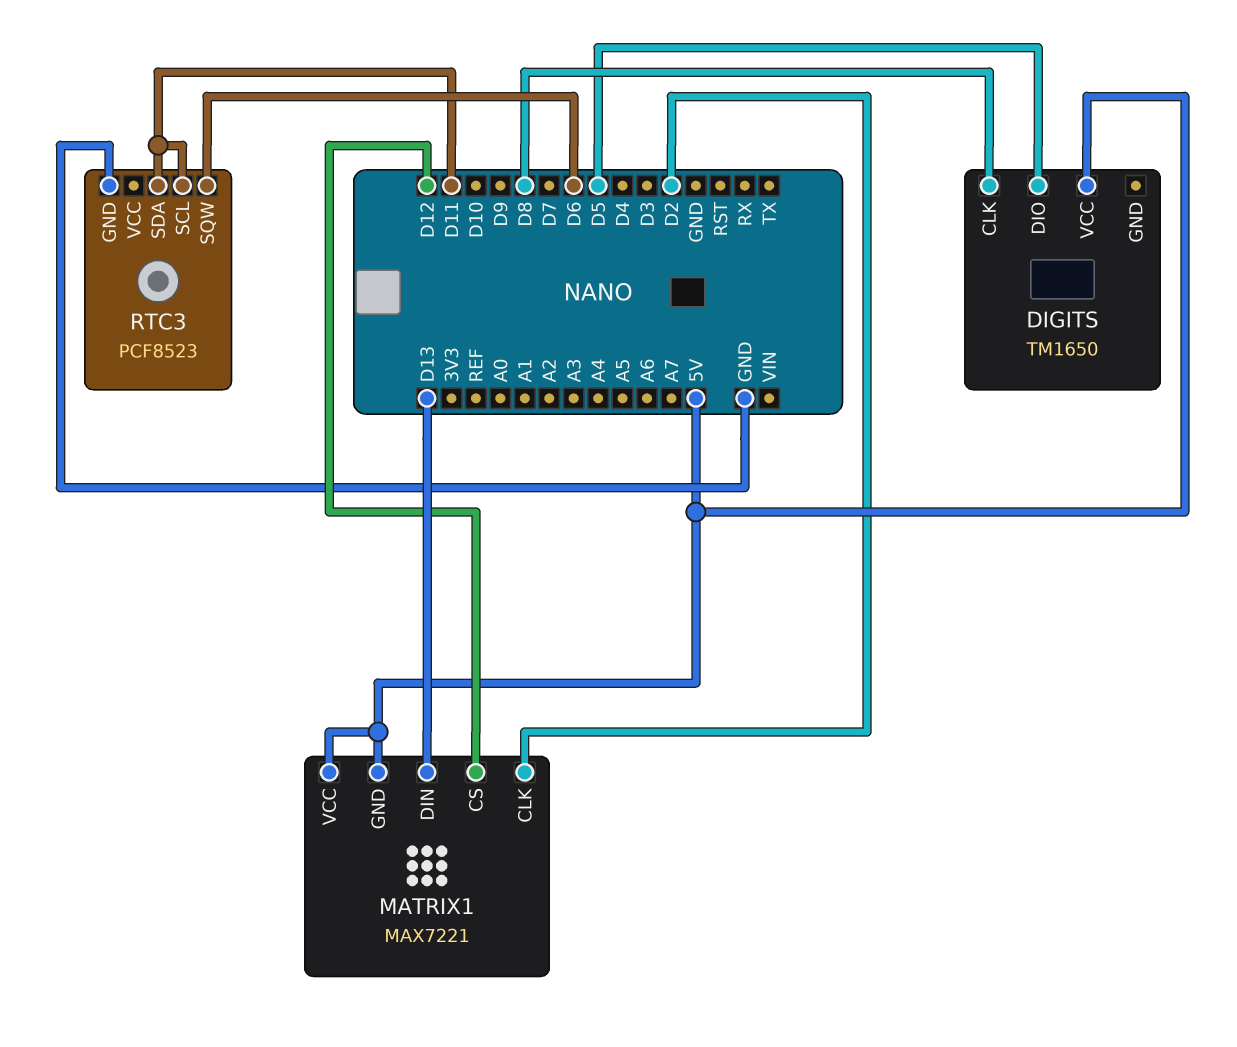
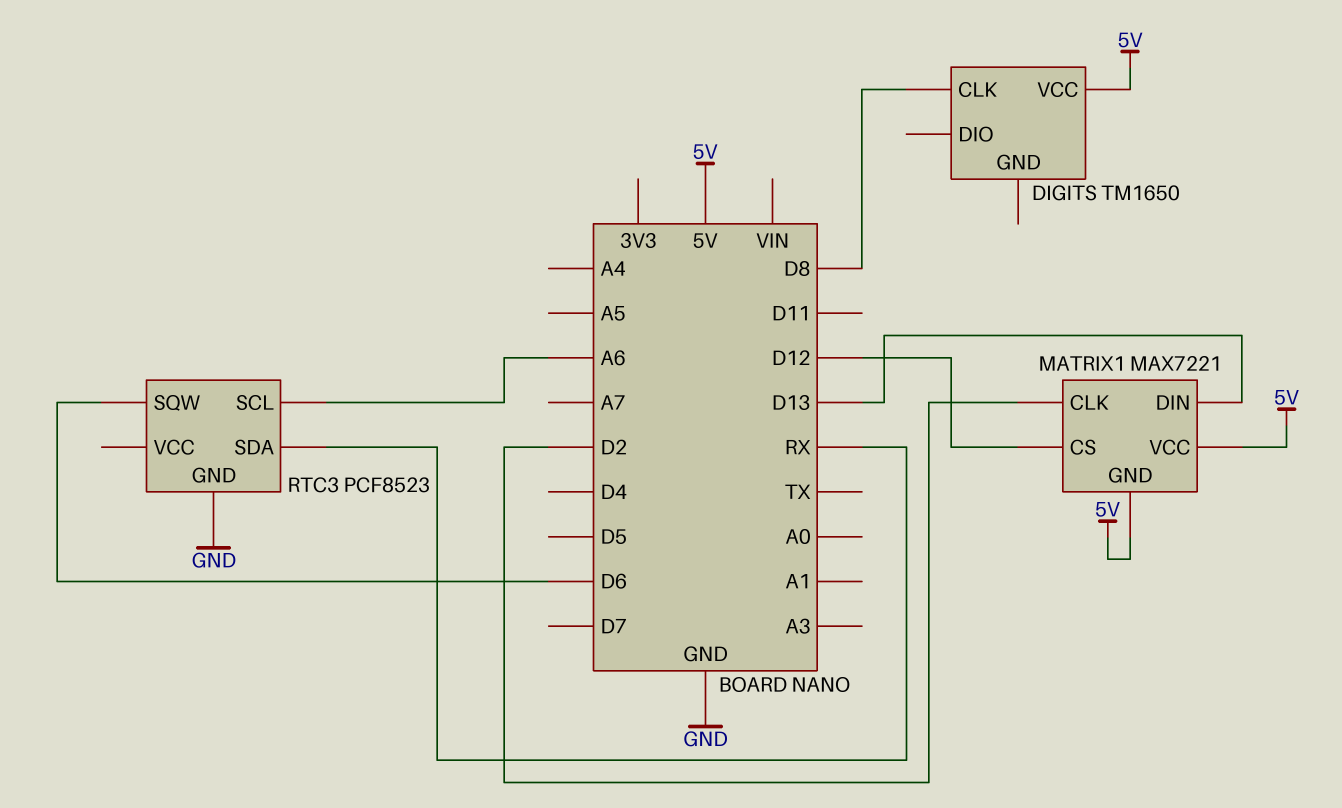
DIGITS pin DIO: D5 -> none
RTC3 pin SCL: D11 -> A6
RTC3 pin SDA: D11 -> RX

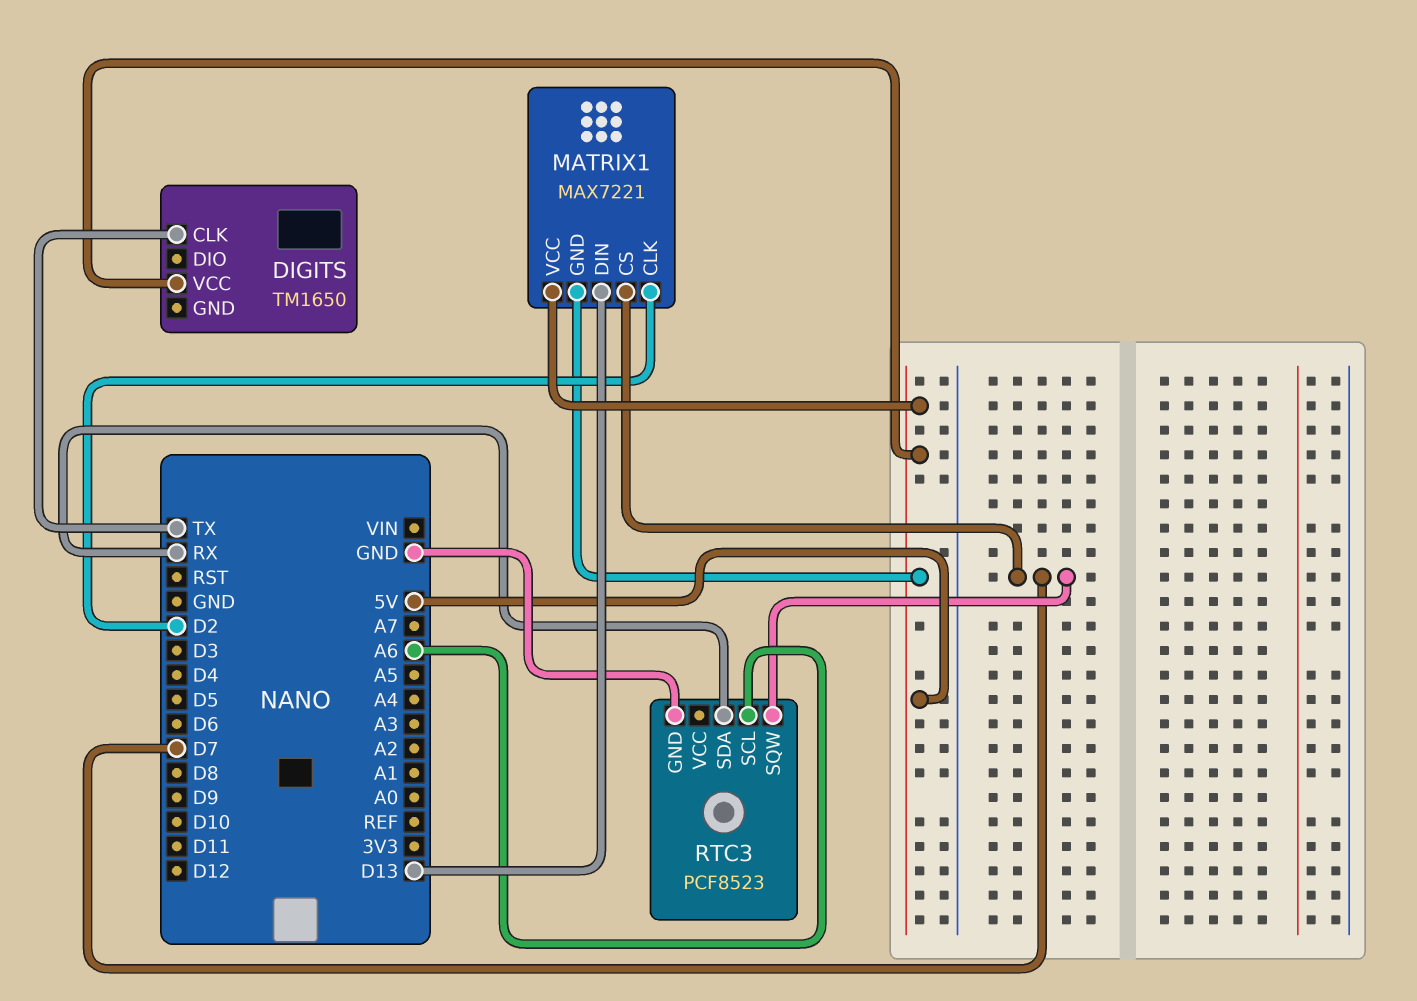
DIGITS pin CLK: D8 -> TX
MATRIX1 pin CS: D12 -> D7
RTC3 pin SQW: D6 -> D7

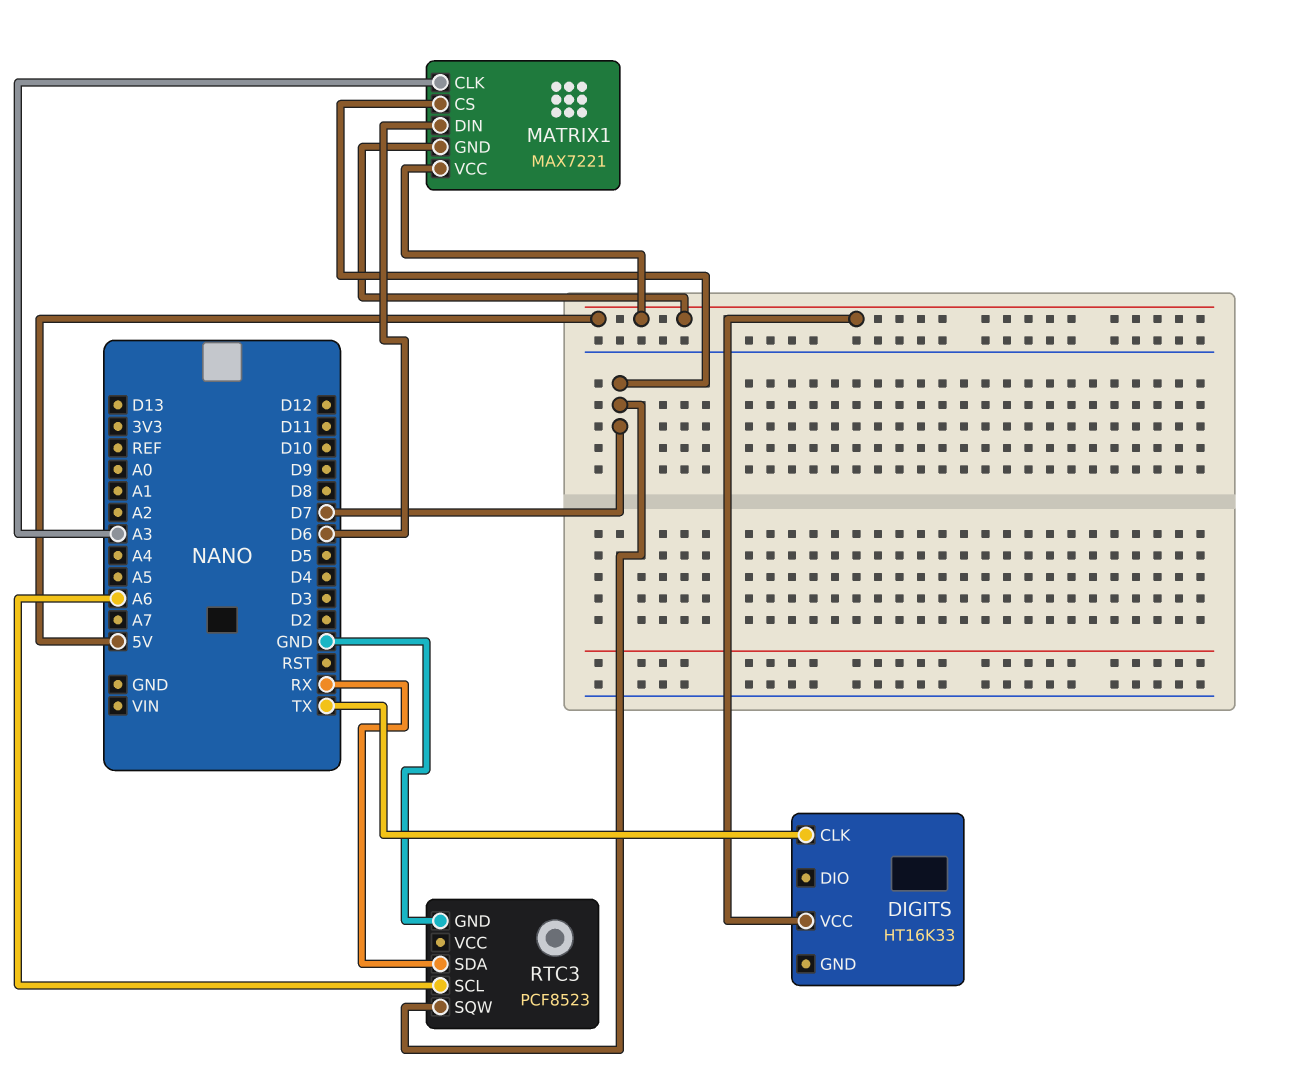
DIGITS: TM1650 -> HT16K33
MATRIX1 pin CLK: D2 -> A3
MATRIX1 pin DIN: D13 -> D6

